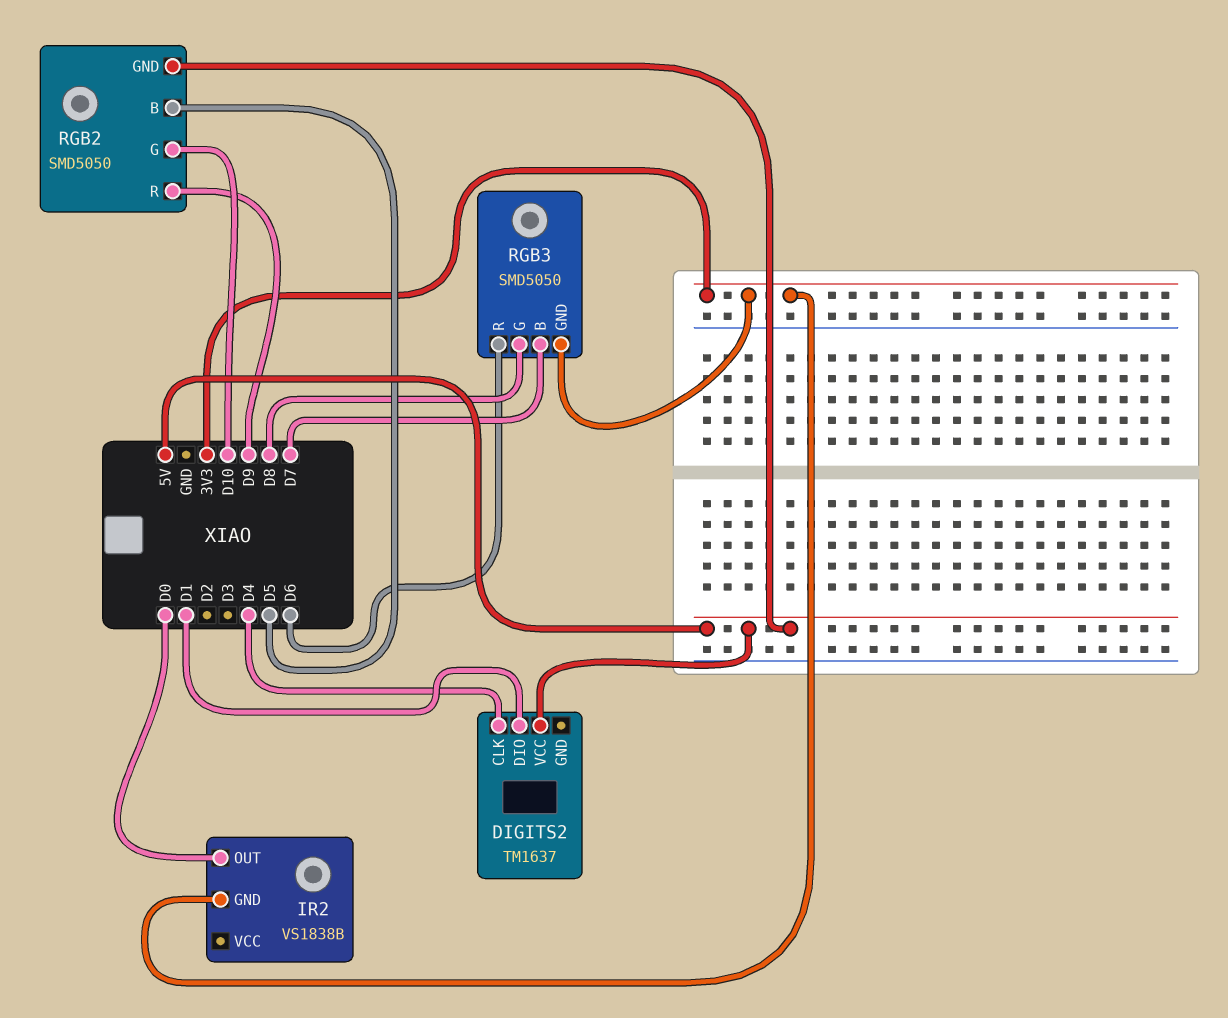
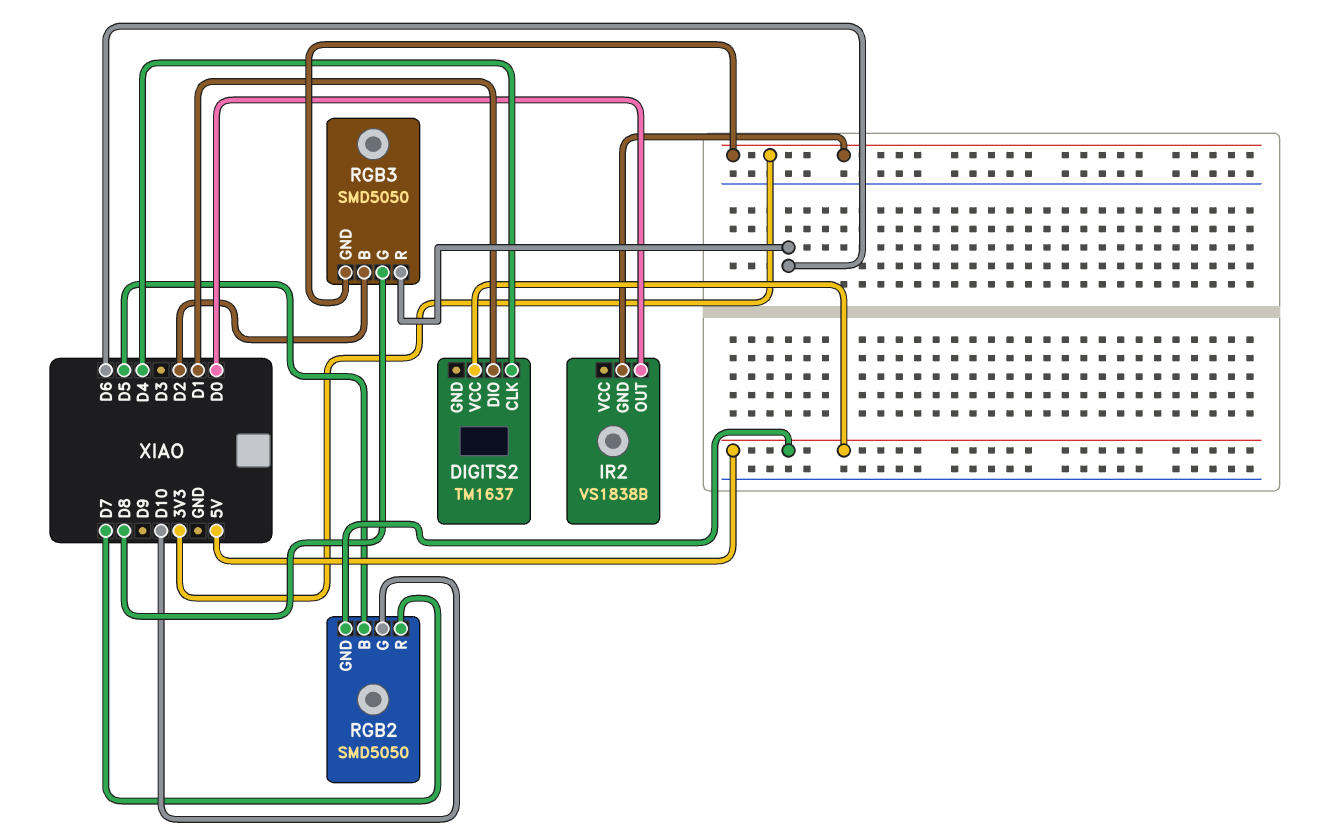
RGB2 pin R: D9 -> D7
RGB3 pin B: D7 -> D2

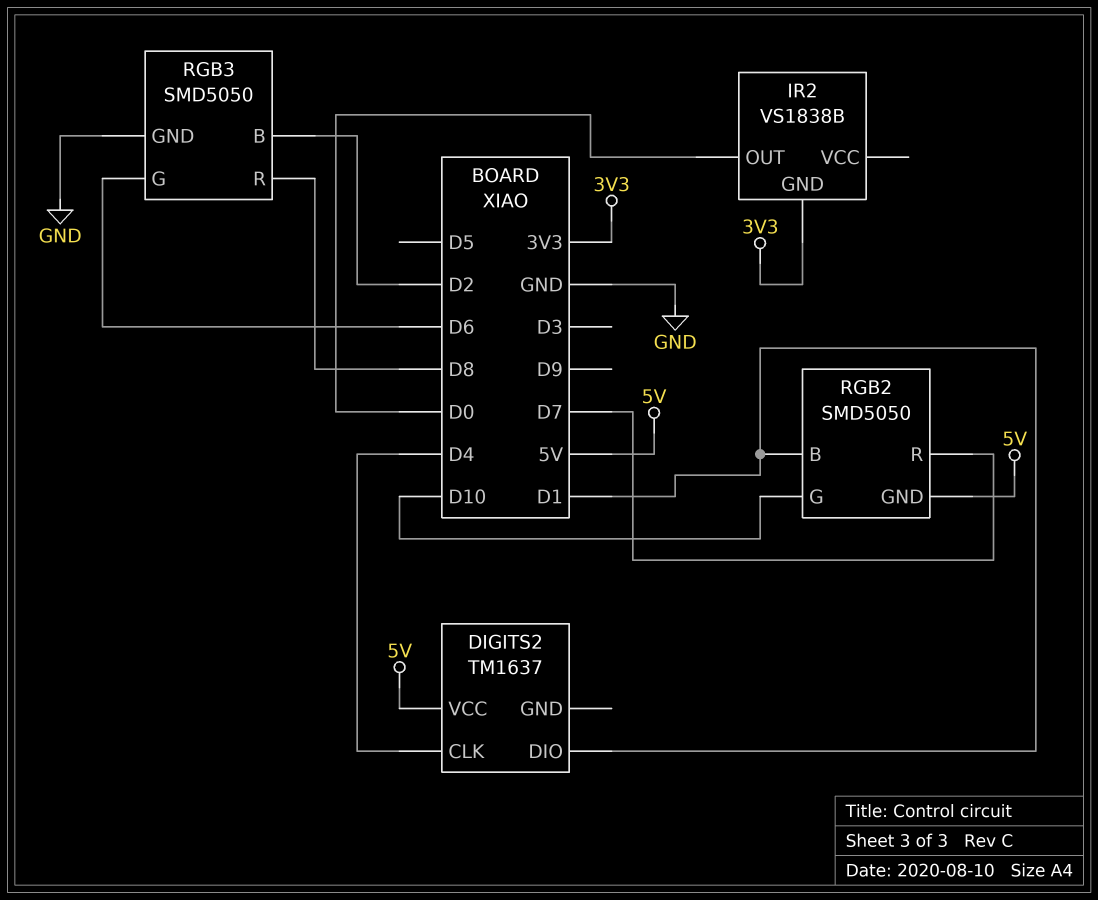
RGB2 pin B: D5 -> D1
RGB3 pin G: D8 -> D6
RGB3 pin GND: 3V3 -> GND
RGB3 pin R: D6 -> D8

